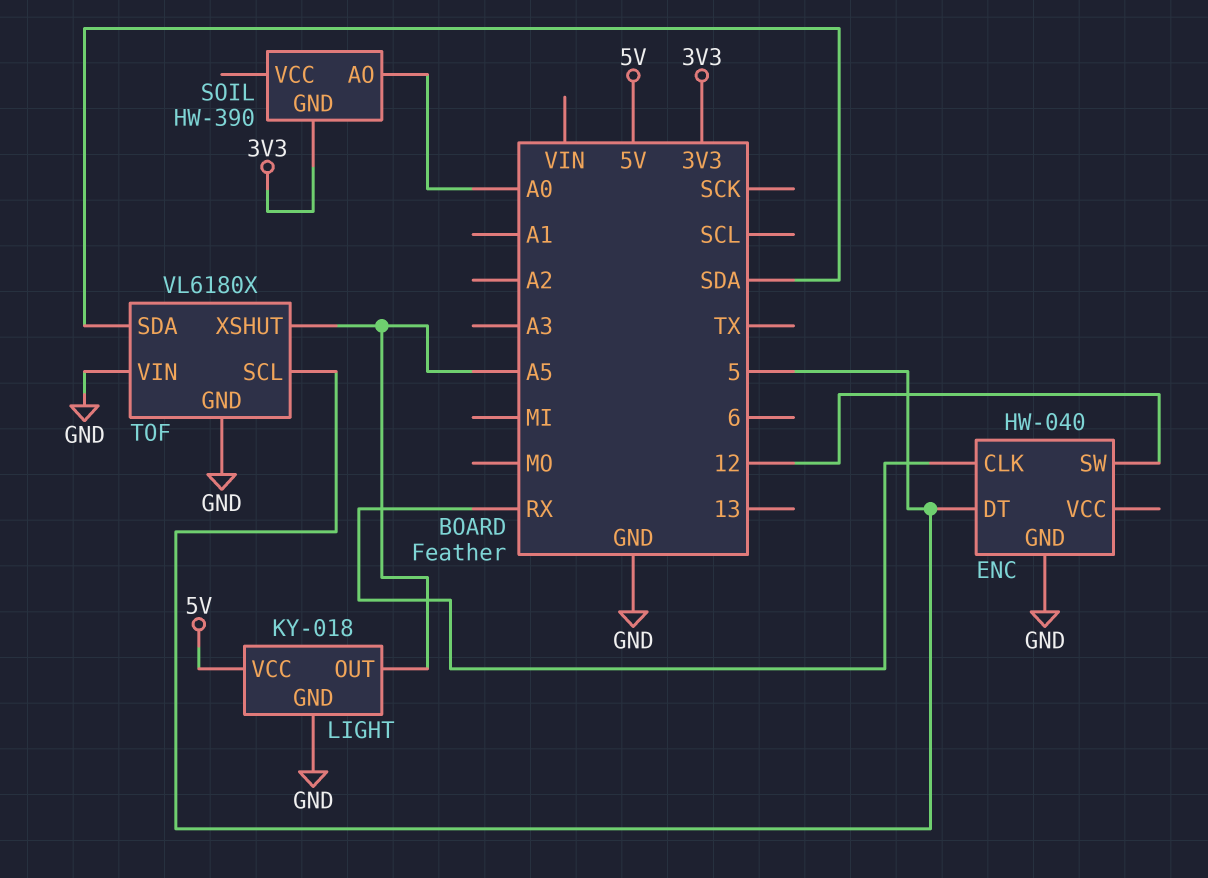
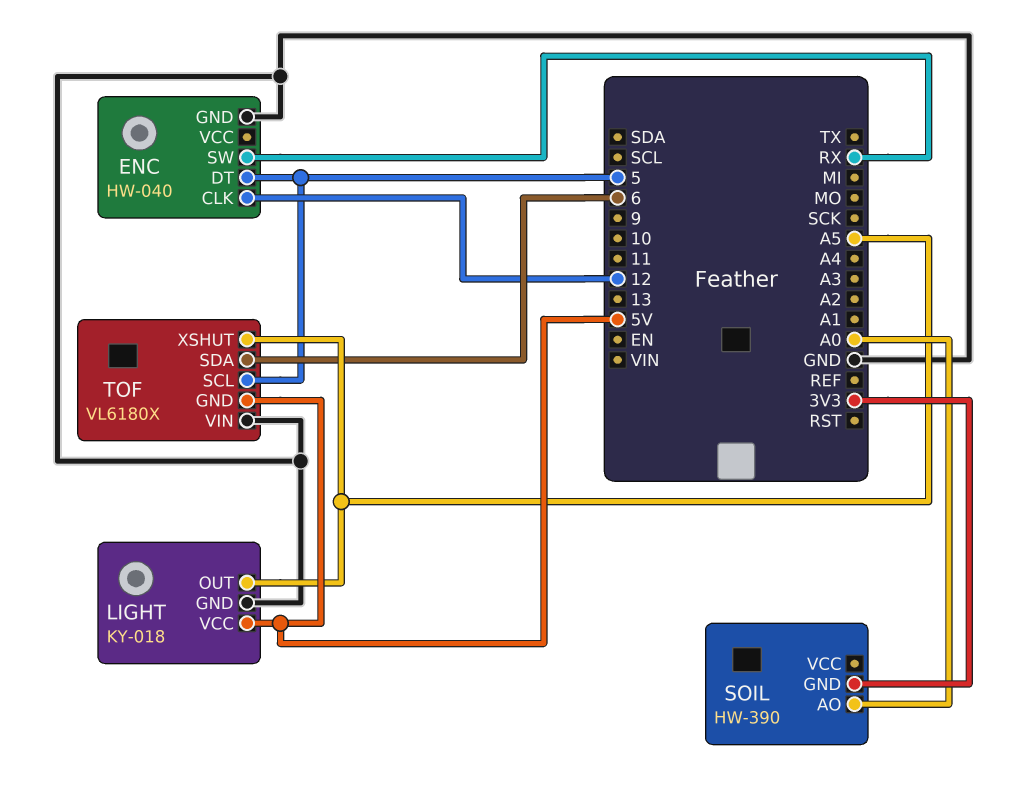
ENC pin CLK: RX -> 12
ENC pin SW: 12 -> RX
TOF pin GND: GND -> 5V
TOF pin SDA: SDA -> 6

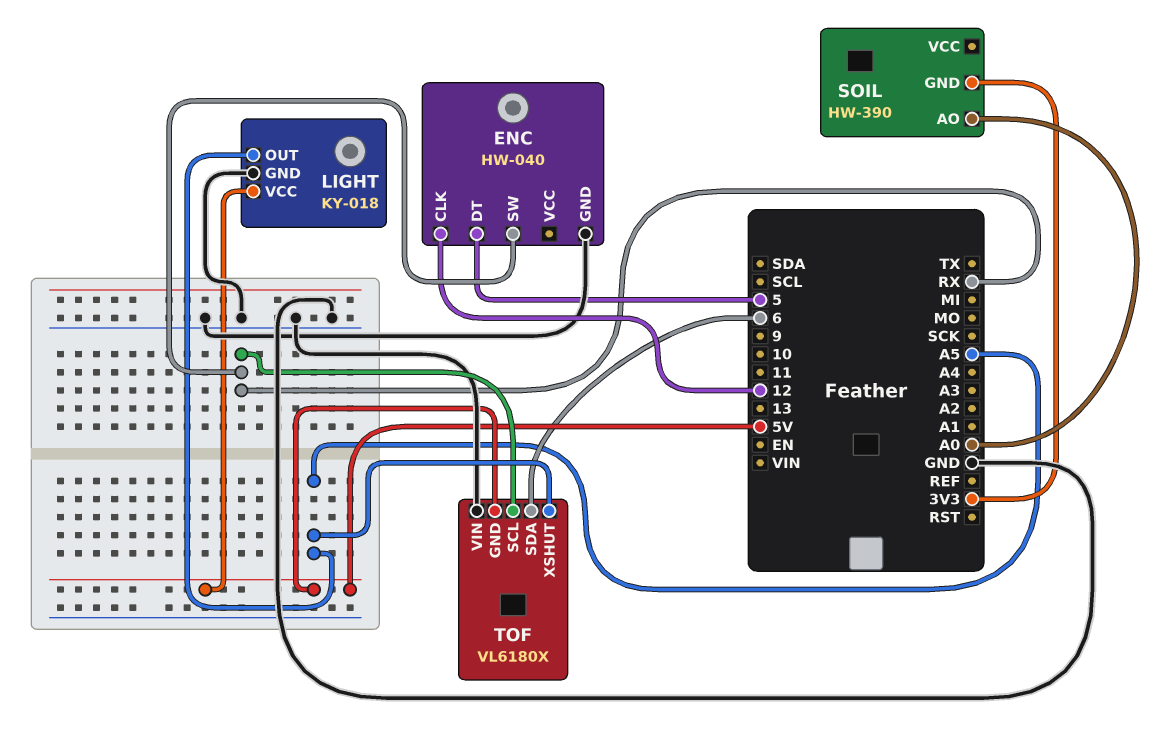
TOF pin SCL: 5 -> RX

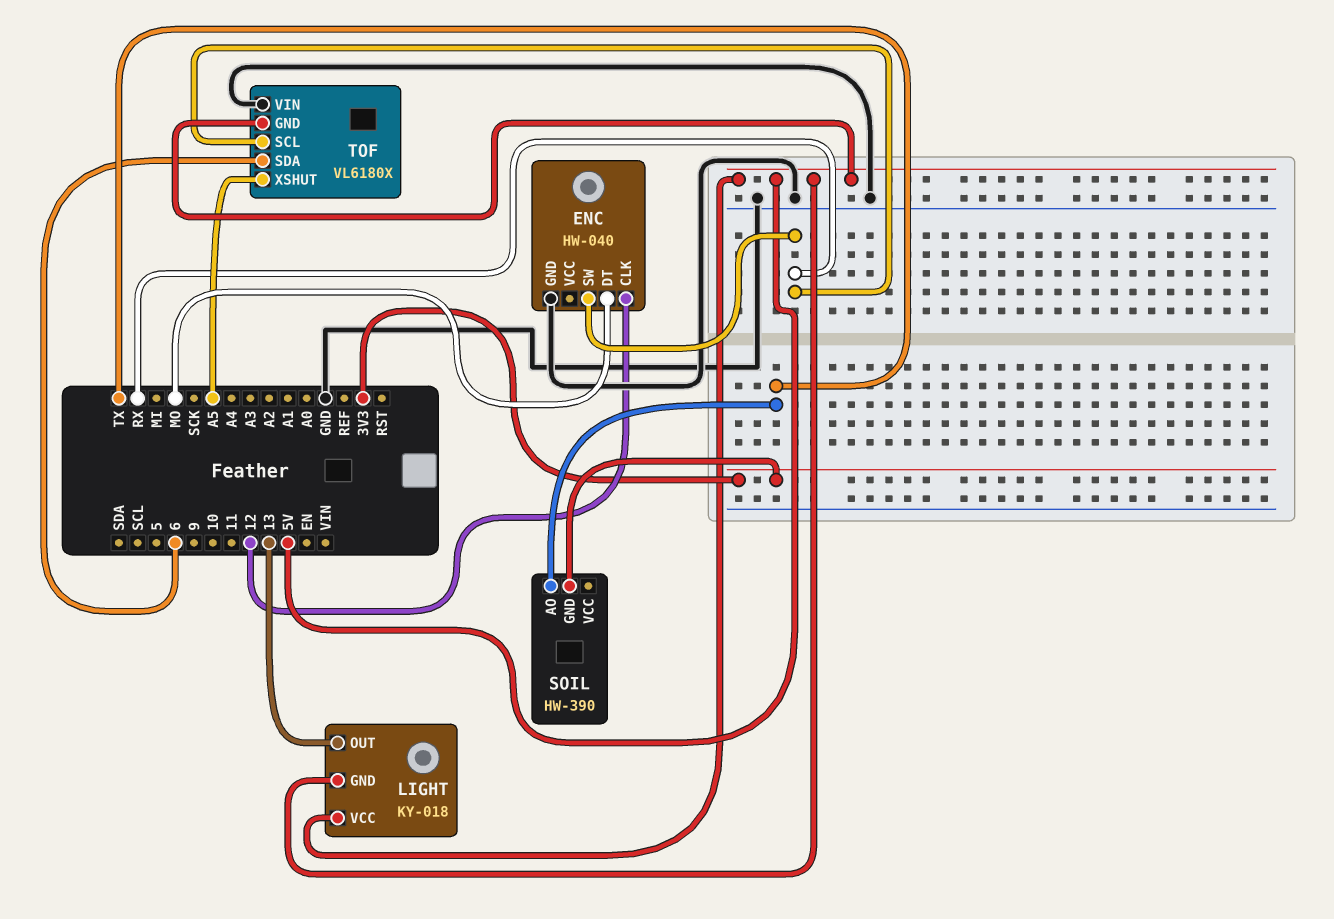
ENC pin DT: 5 -> MO
LIGHT pin GND: GND -> 5V
LIGHT pin OUT: A5 -> 13
SOIL pin AO: A0 -> TX

